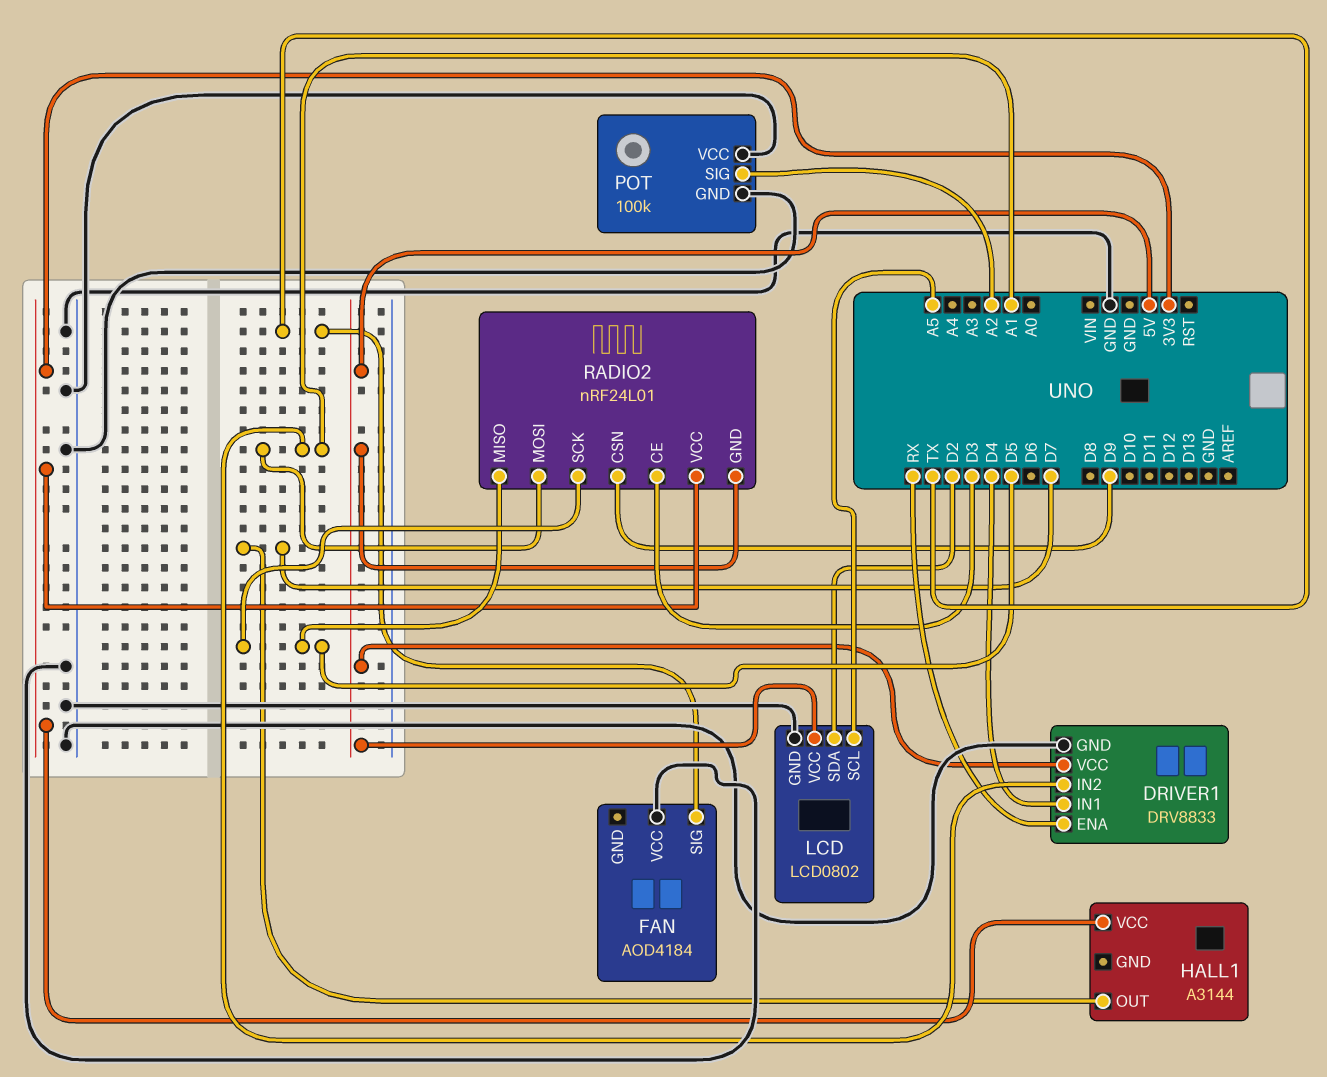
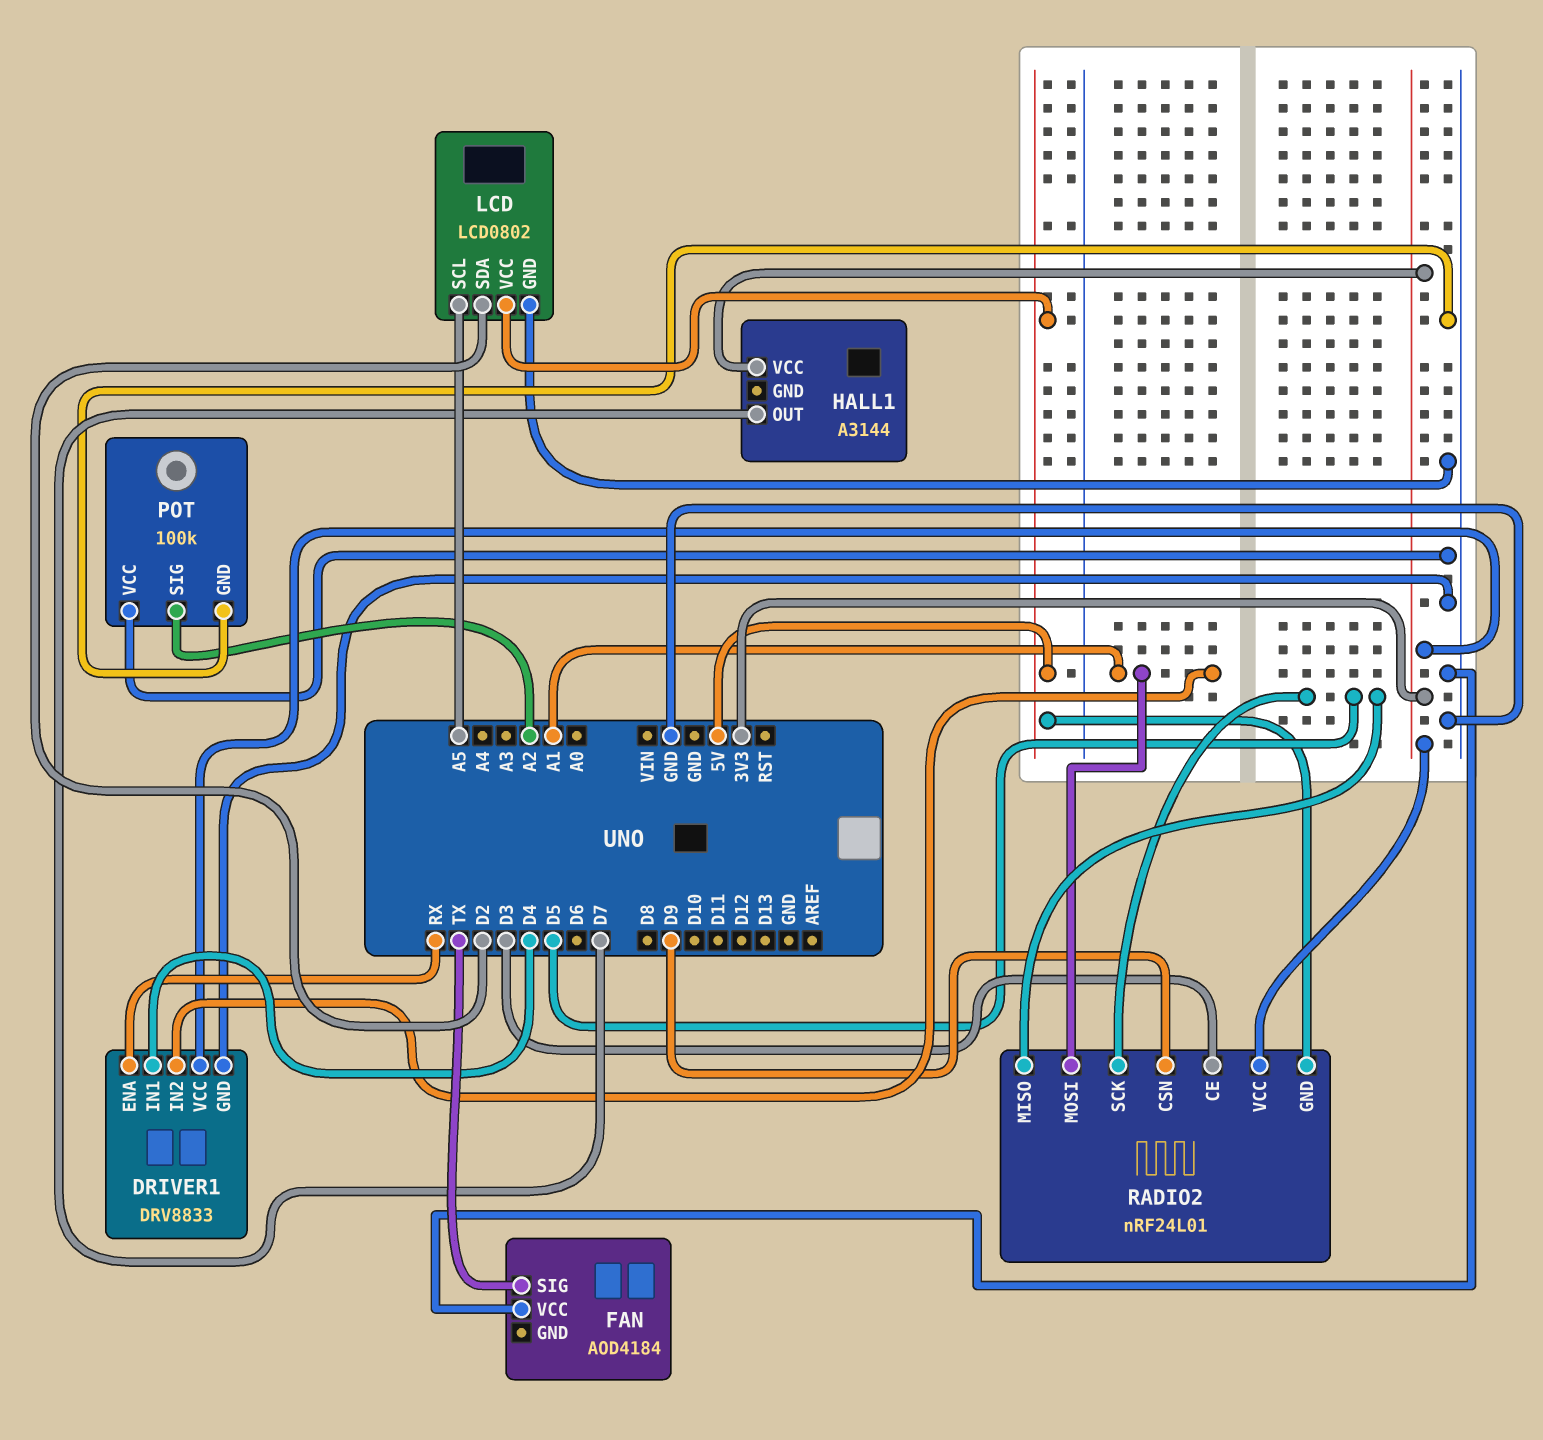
DRIVER1 pin VCC: 5V -> 3V3

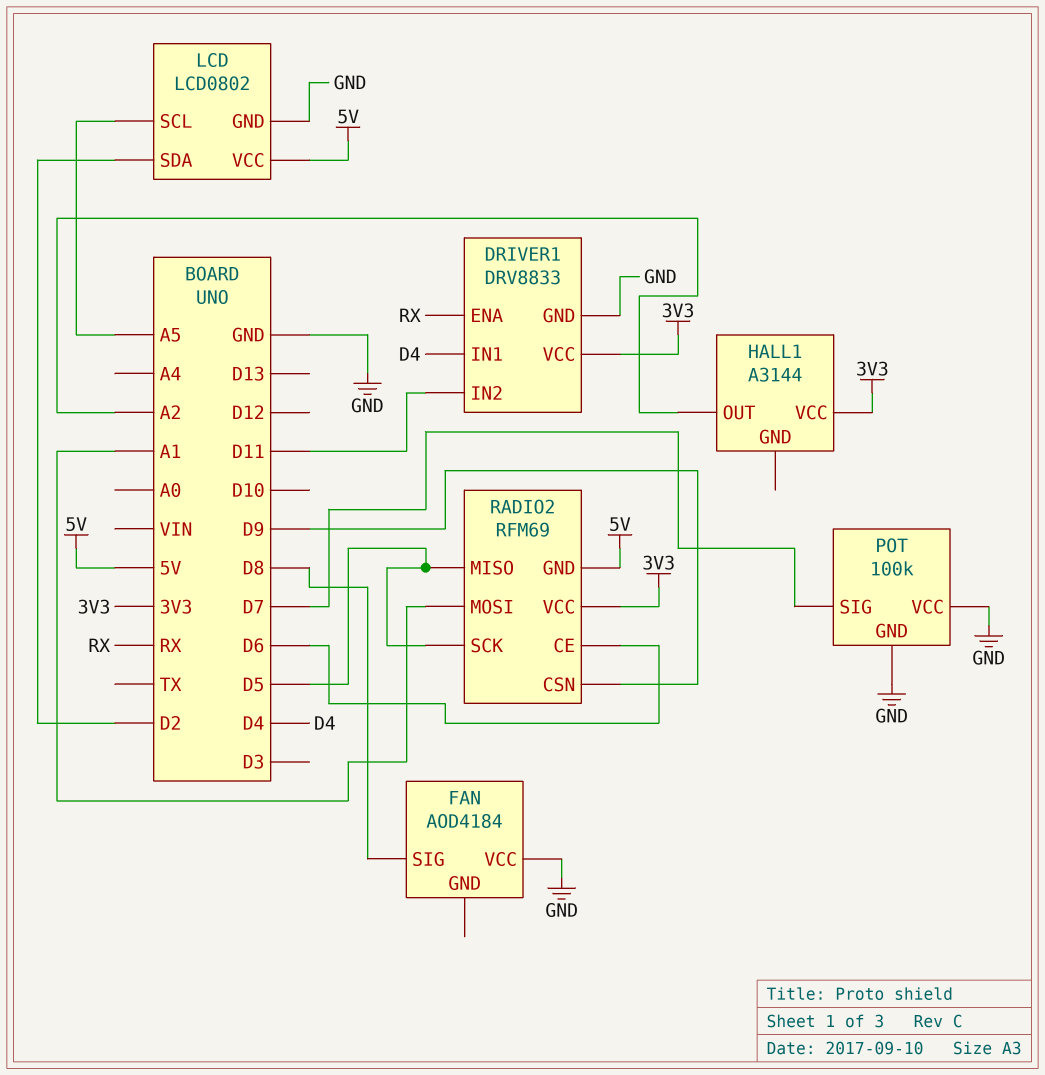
DRIVER1 pin IN2: A1 -> D11
FAN pin SIG: TX -> D8
HALL1 pin OUT: D7 -> A2
POT pin SIG: A2 -> D7
RADIO2: nRF24L01 -> RFM69
RADIO2 pin CE: D3 -> D6

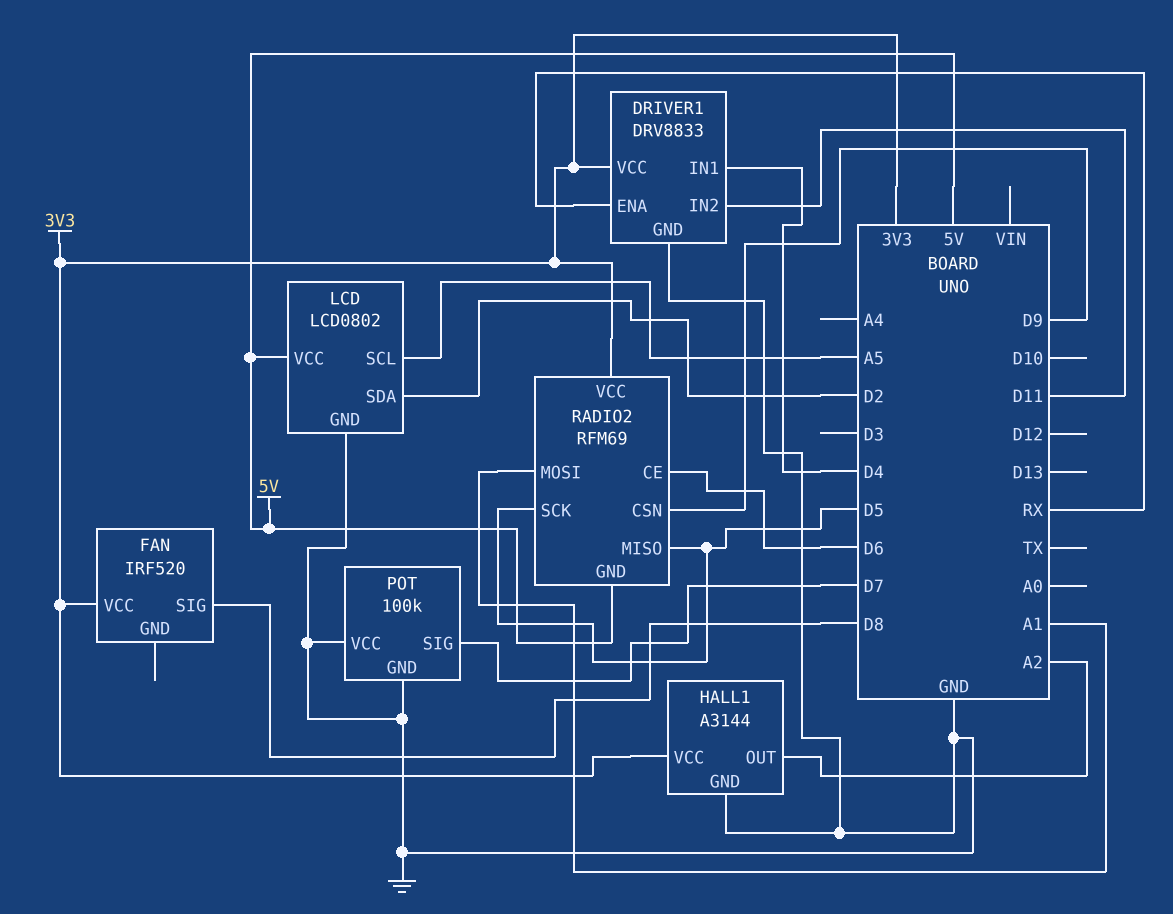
FAN: AOD4184 -> IRF520
FAN pin VCC: GND -> 3V3
HALL1 pin GND: none -> GND

